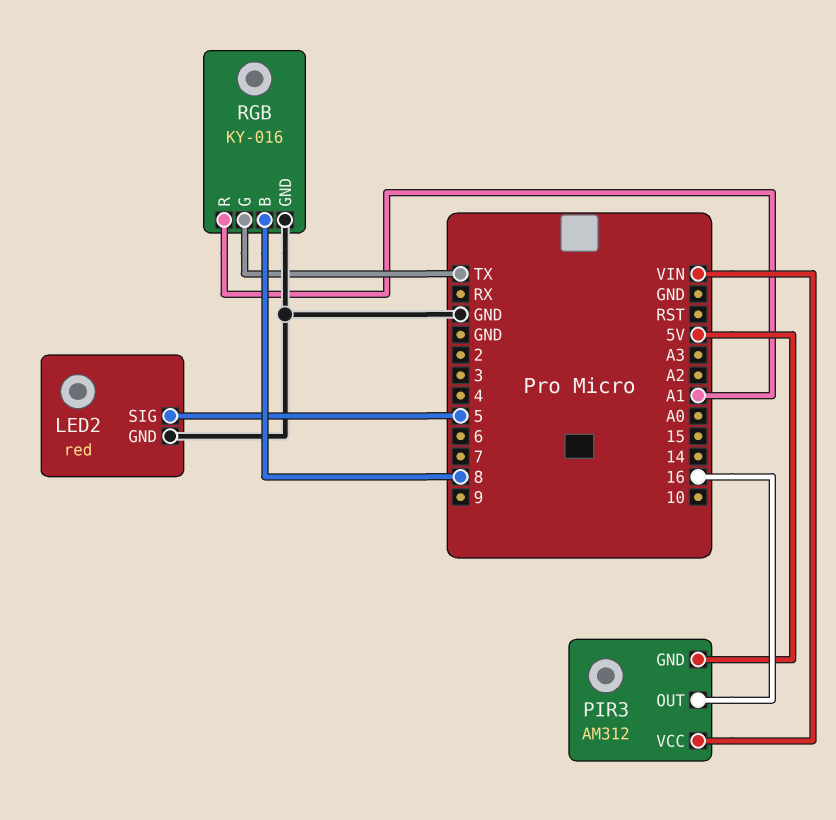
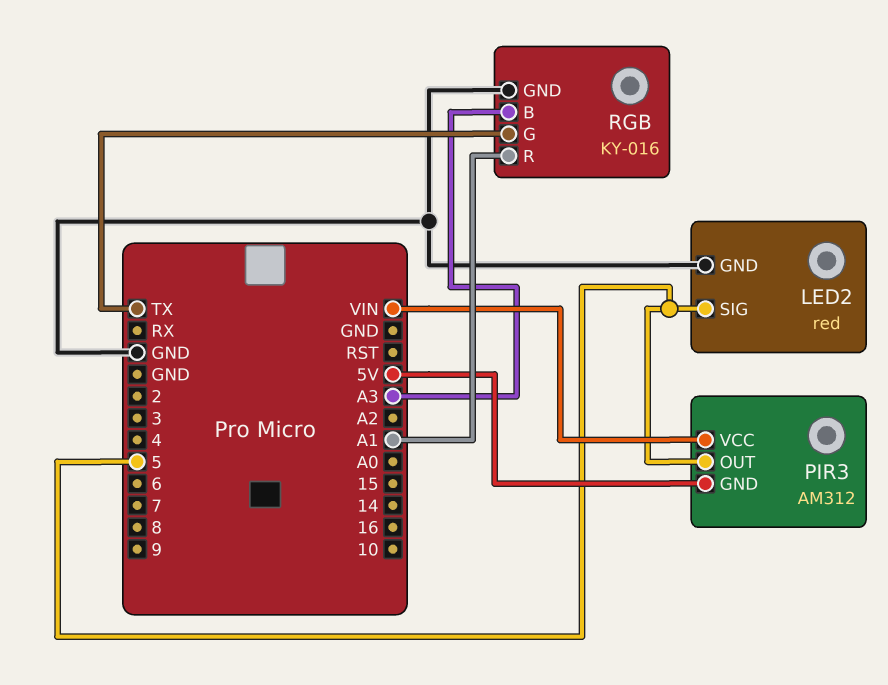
PIR3 pin OUT: 16 -> 5
RGB pin B: 8 -> A3

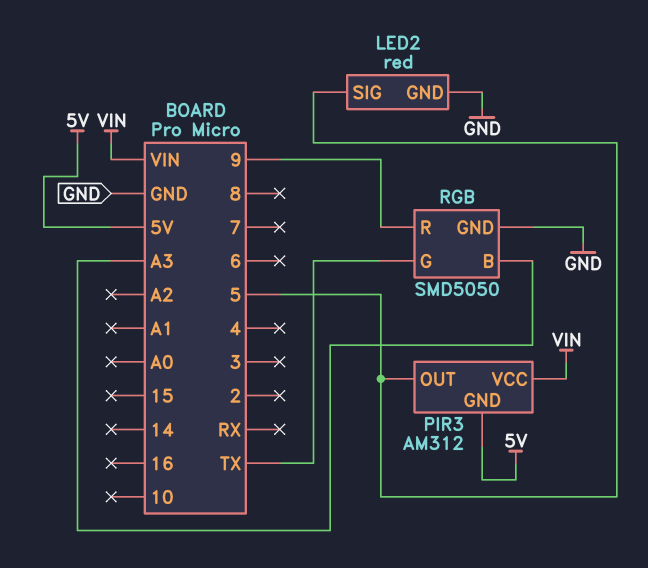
RGB: KY-016 -> SMD5050
RGB pin R: A1 -> 9

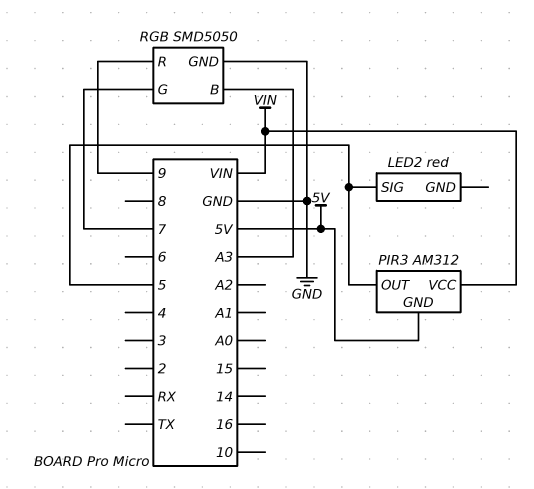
LED2 pin GND: GND -> none
RGB pin G: TX -> 7

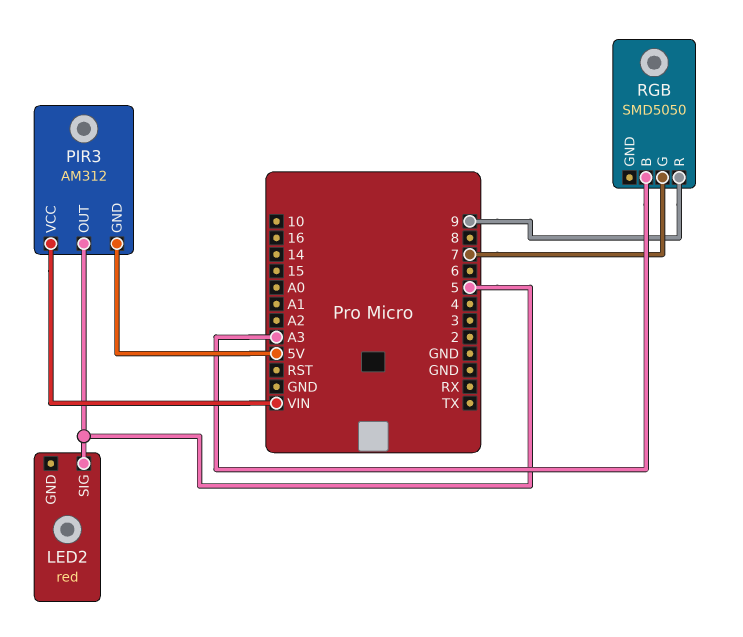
RGB pin GND: GND -> none

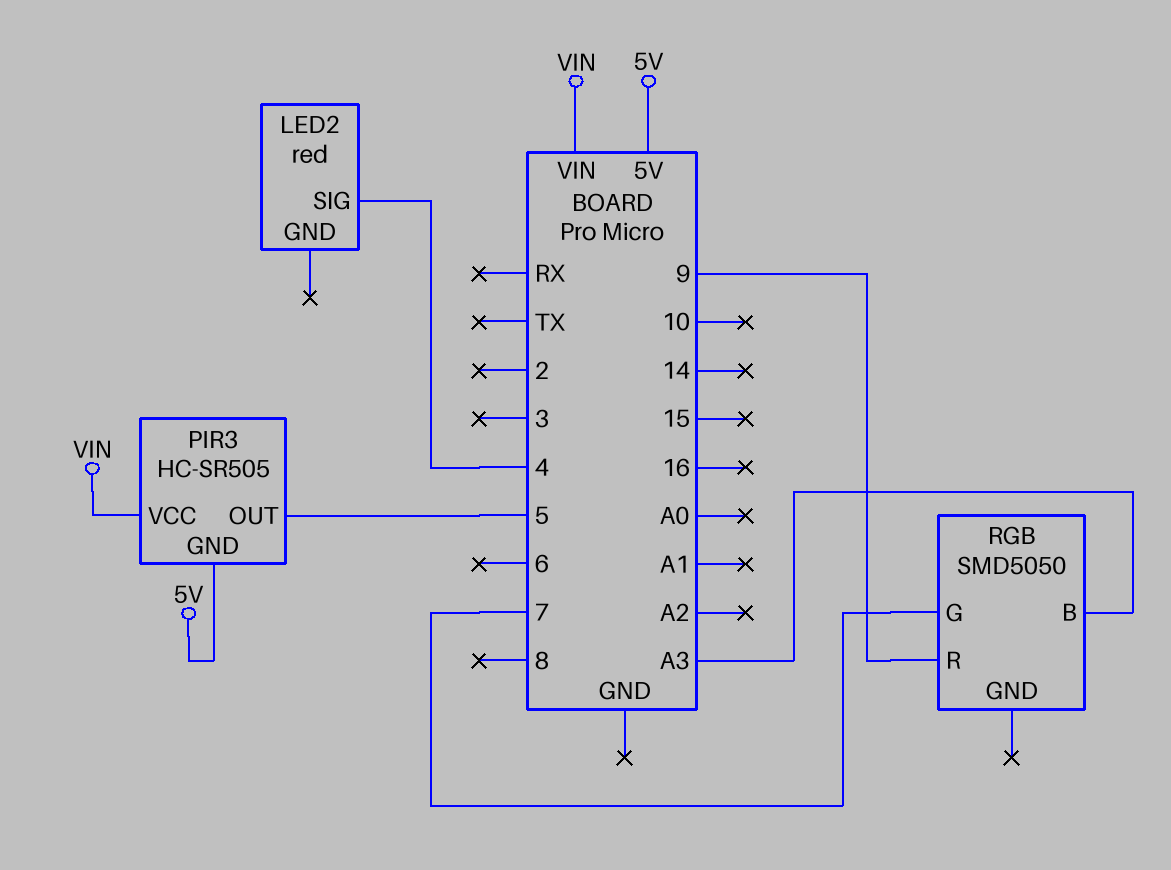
LED2 pin SIG: 5 -> 4
PIR3: AM312 -> HC-SR505

